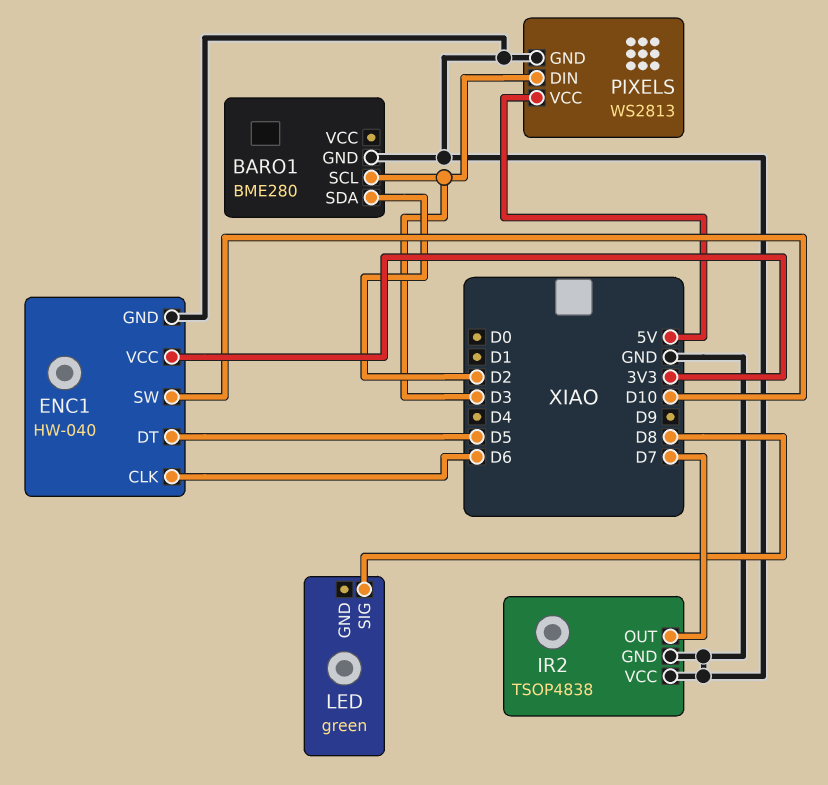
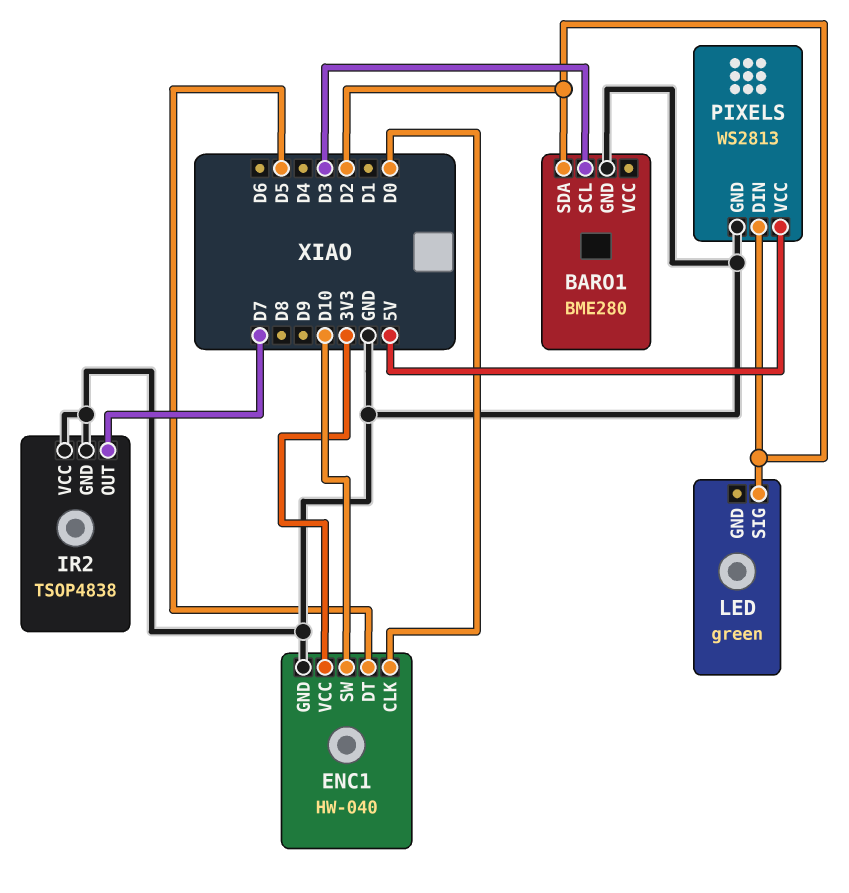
ENC1 pin CLK: D6 -> D0
LED pin SIG: D8 -> D2
PIXELS pin DIN: D3 -> D2

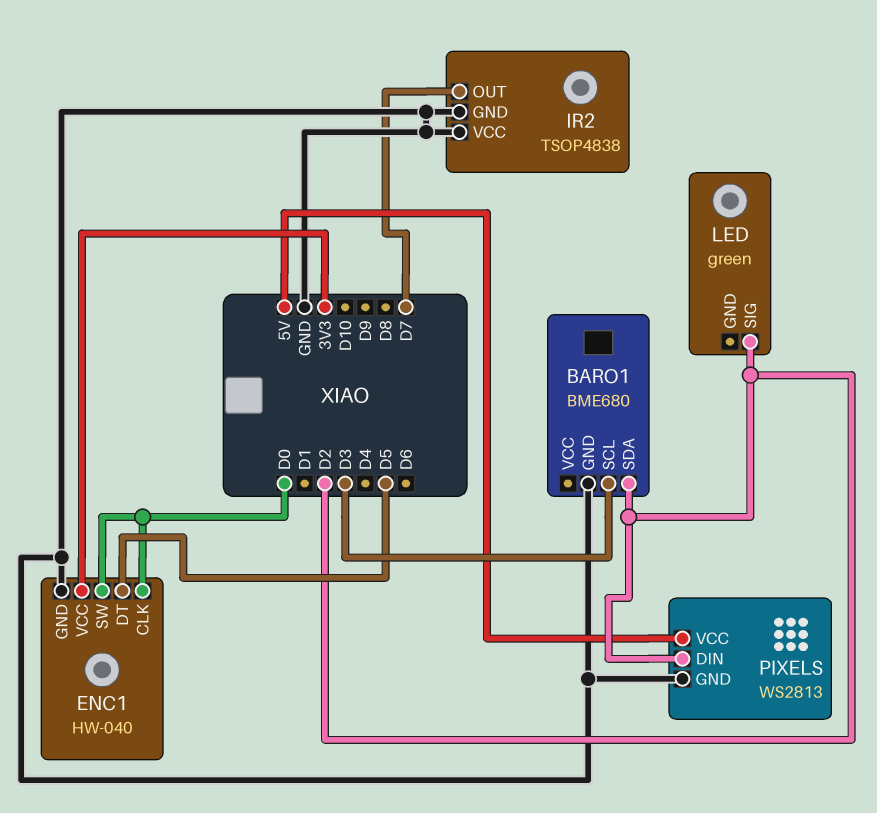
BARO1: BME280 -> BME680
ENC1 pin SW: D10 -> D0

